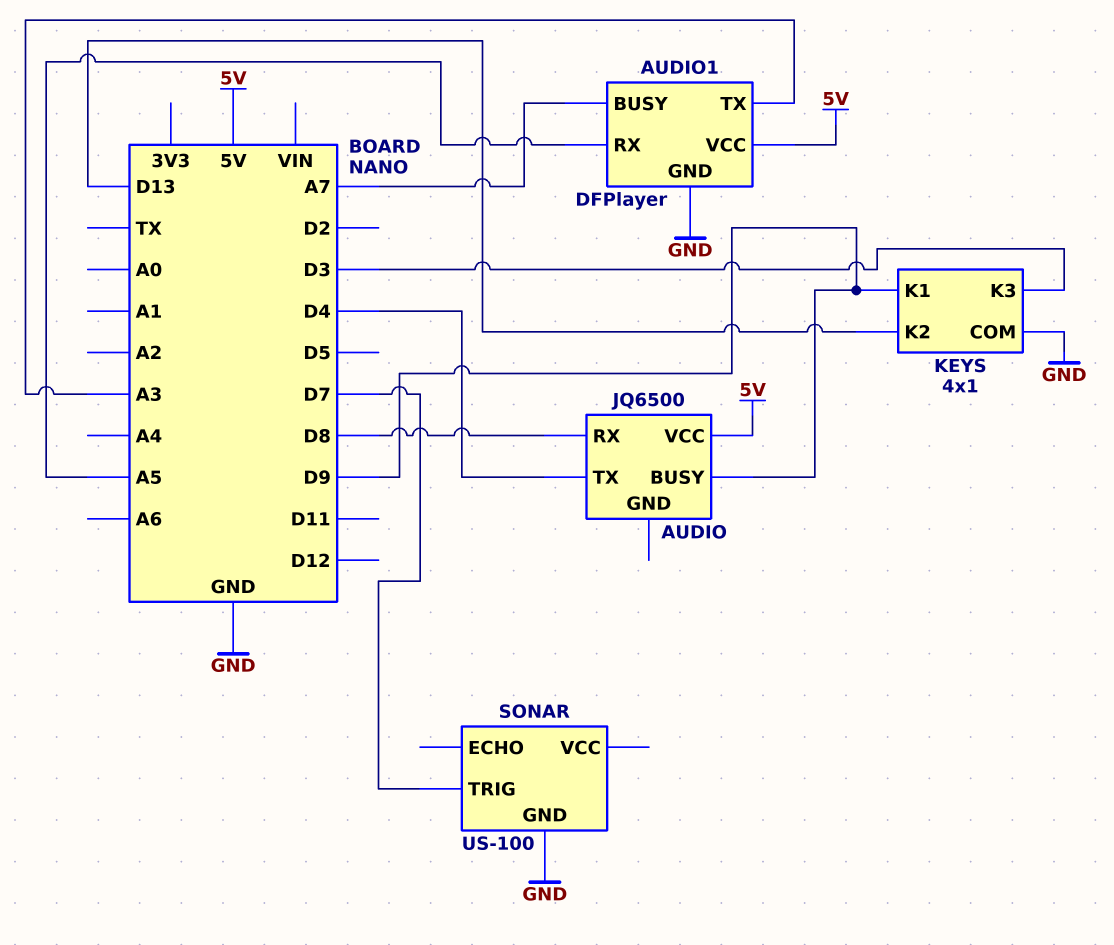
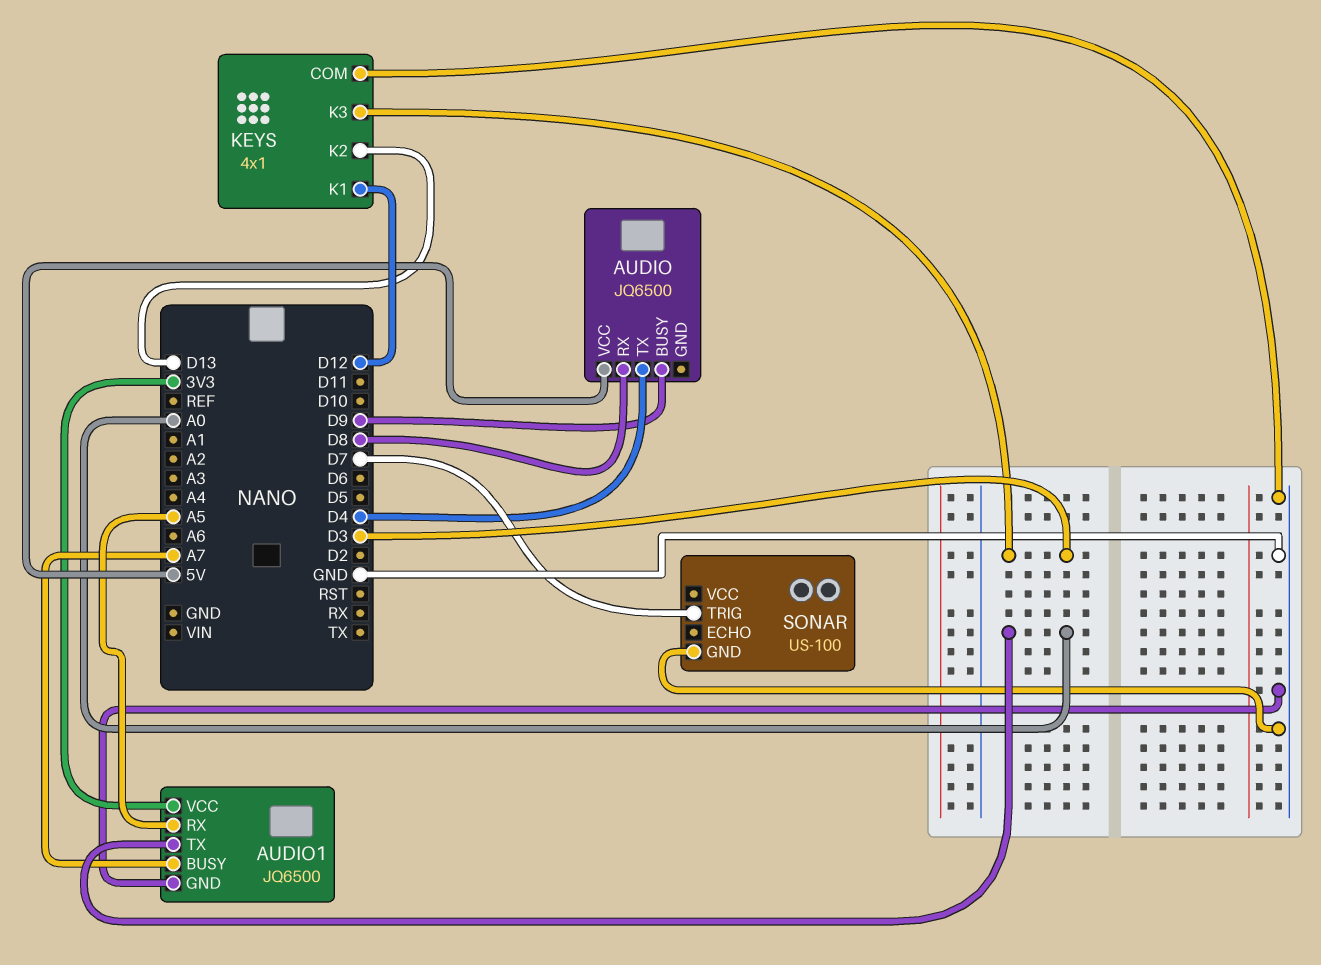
AUDIO1: DFPlayer -> JQ6500
AUDIO1 pin TX: A3 -> A0
AUDIO1 pin VCC: 5V -> 3V3
KEYS pin K1: D9 -> D12

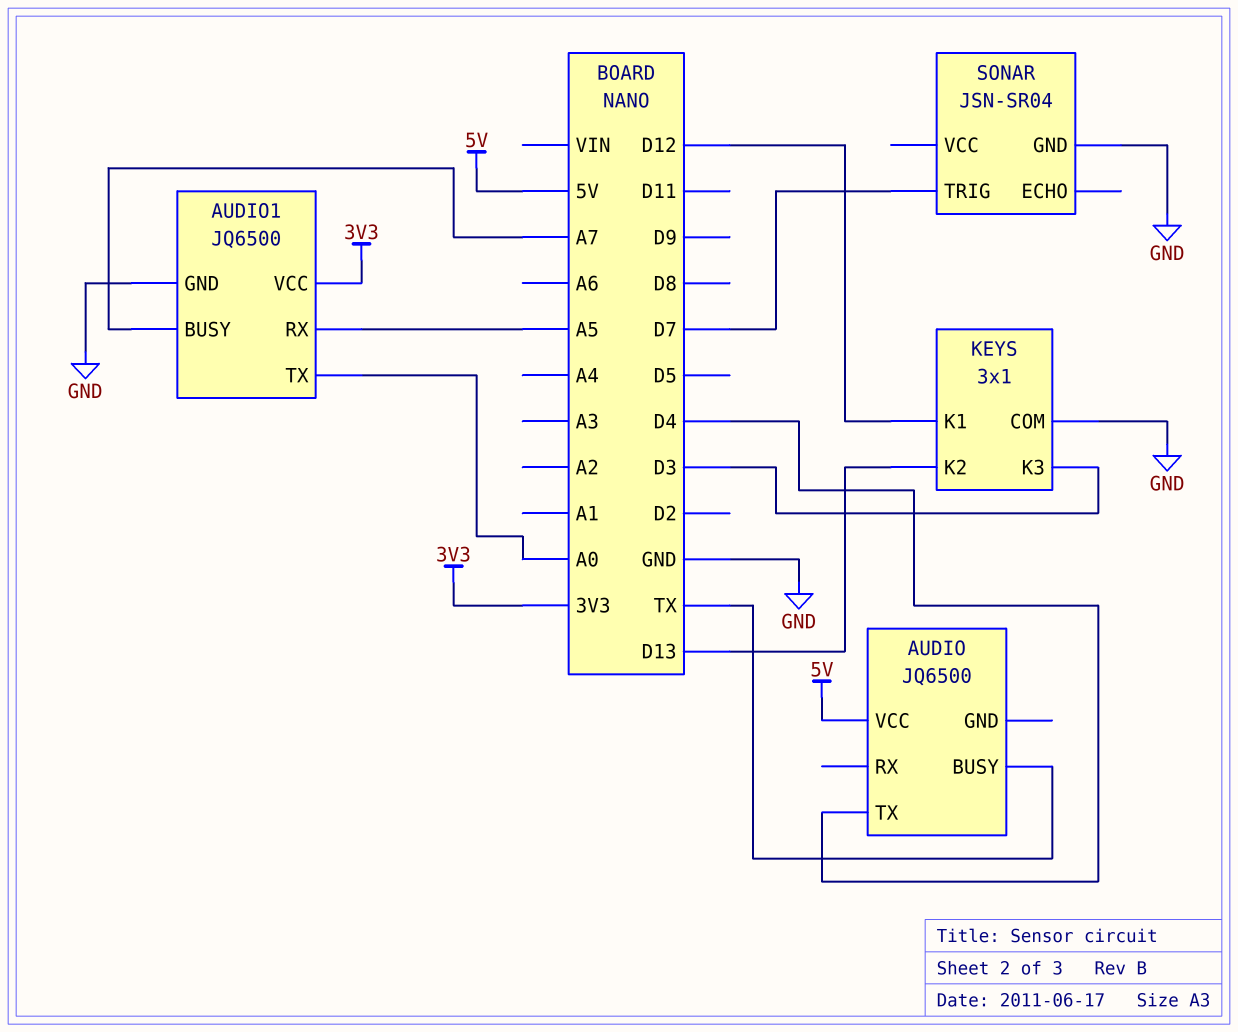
AUDIO pin BUSY: D9 -> TX
AUDIO pin RX: D8 -> none
KEYS: 4x1 -> 3x1
SONAR: US-100 -> JSN-SR04

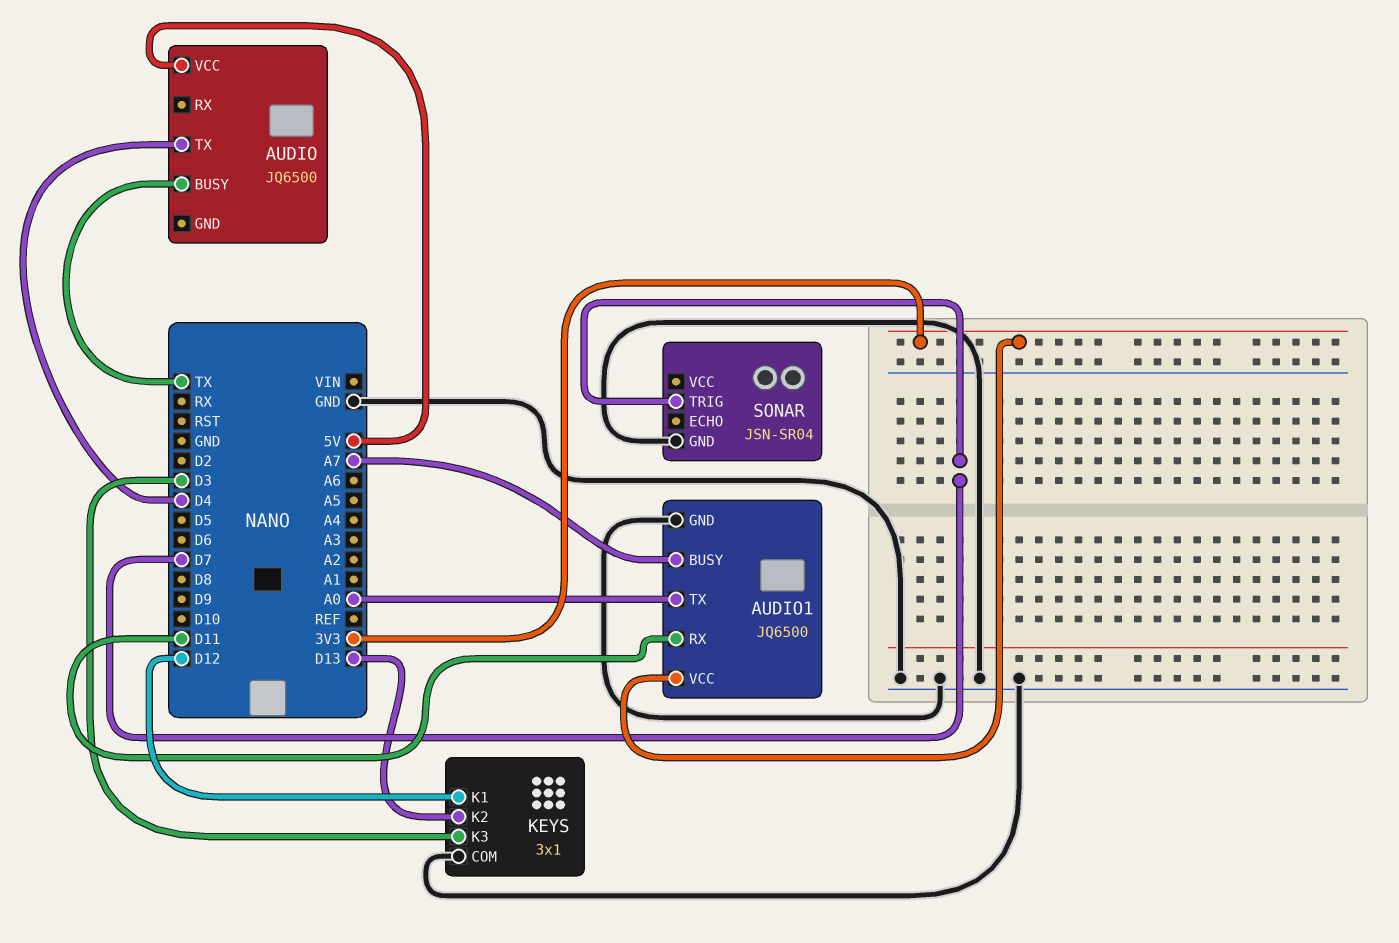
AUDIO1 pin RX: A5 -> D11

